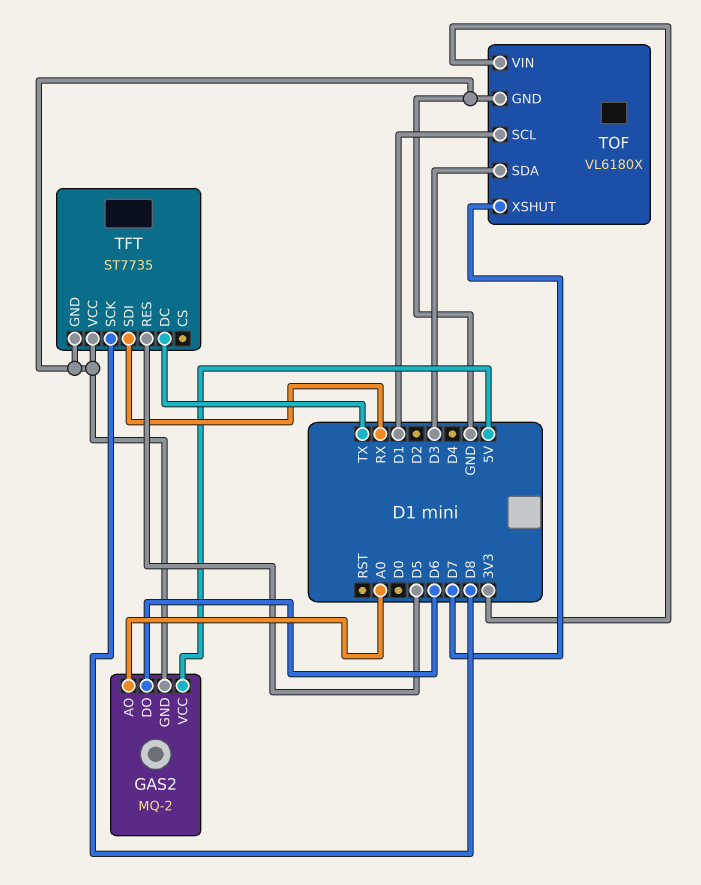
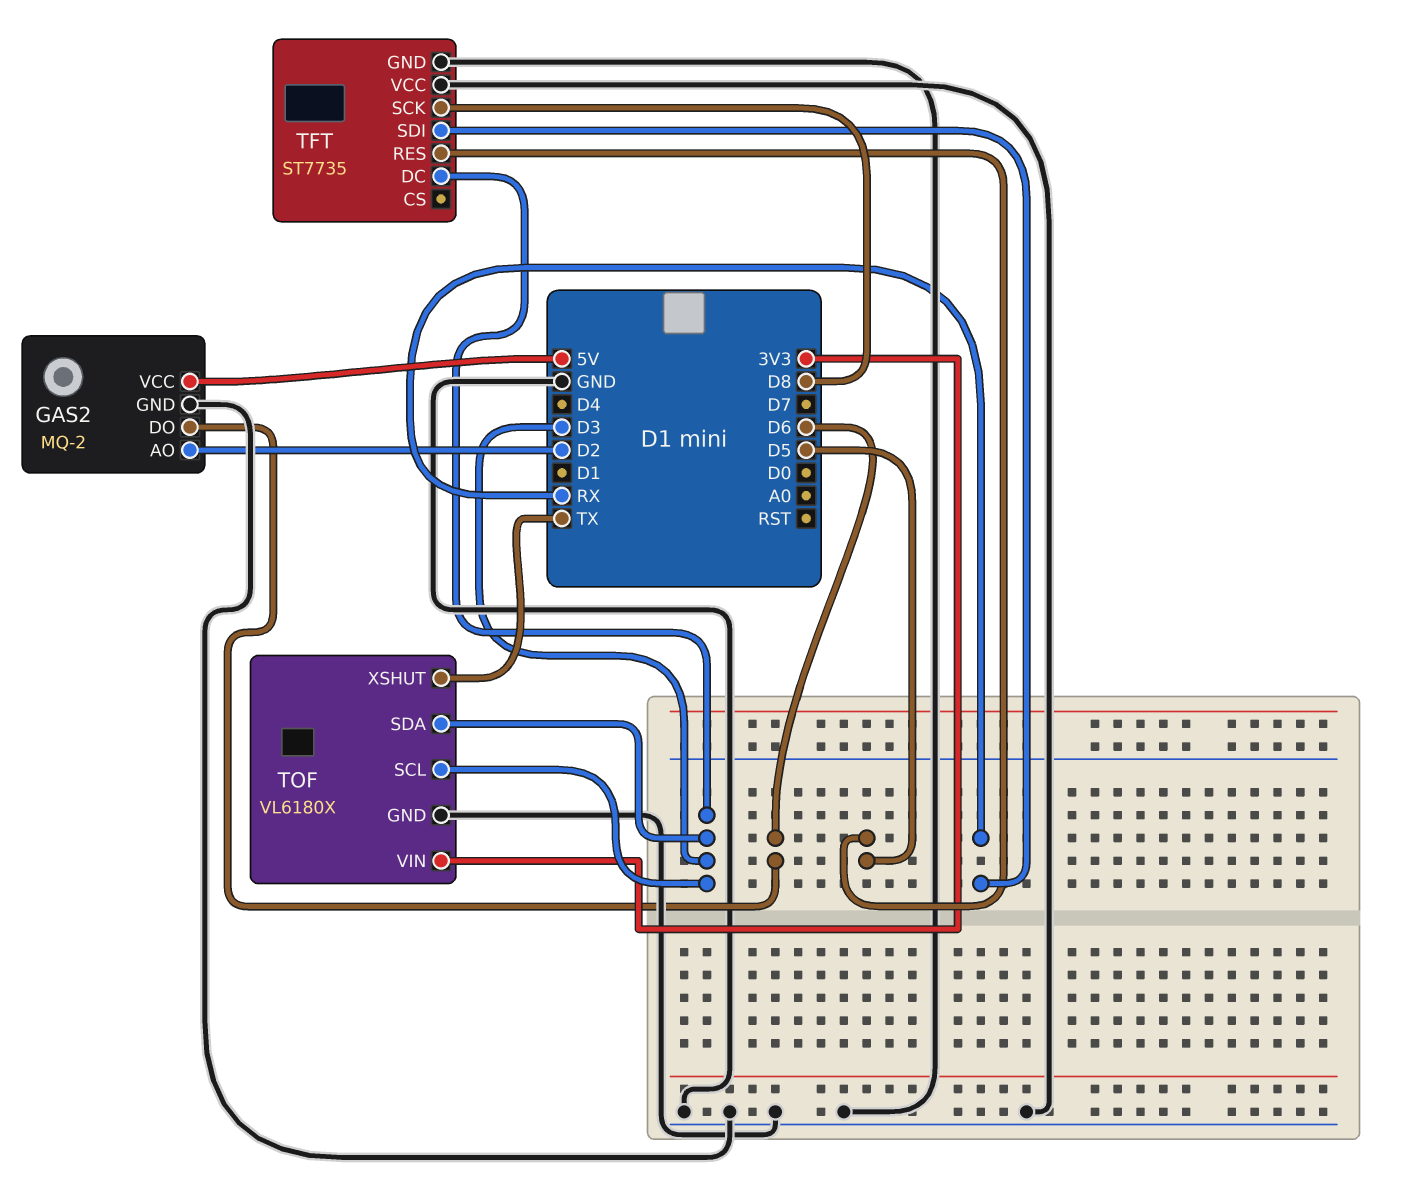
GAS2 pin AO: A0 -> D2
TFT pin DC: TX -> D3
TOF pin SCL: D1 -> D3
TOF pin XSHUT: D7 -> TX

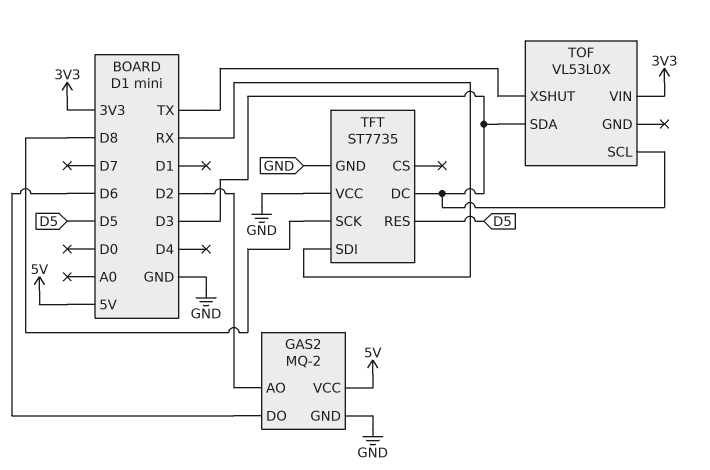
TOF: VL6180X -> VL53L0X
TOF pin GND: GND -> none

